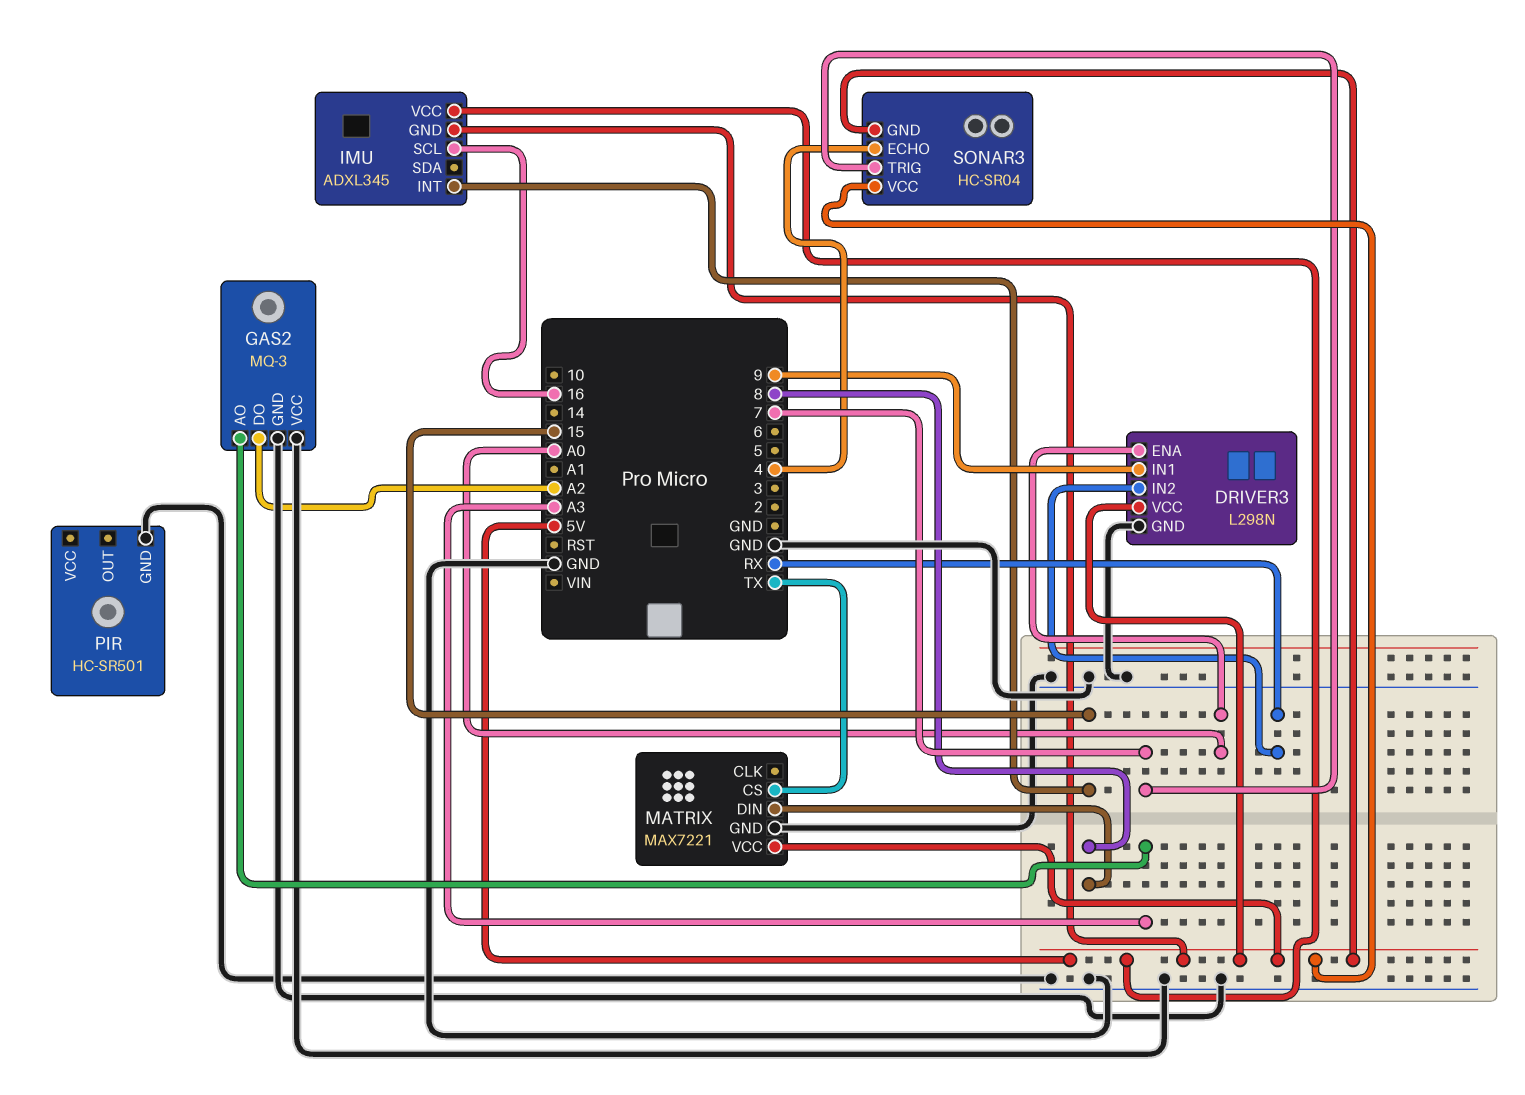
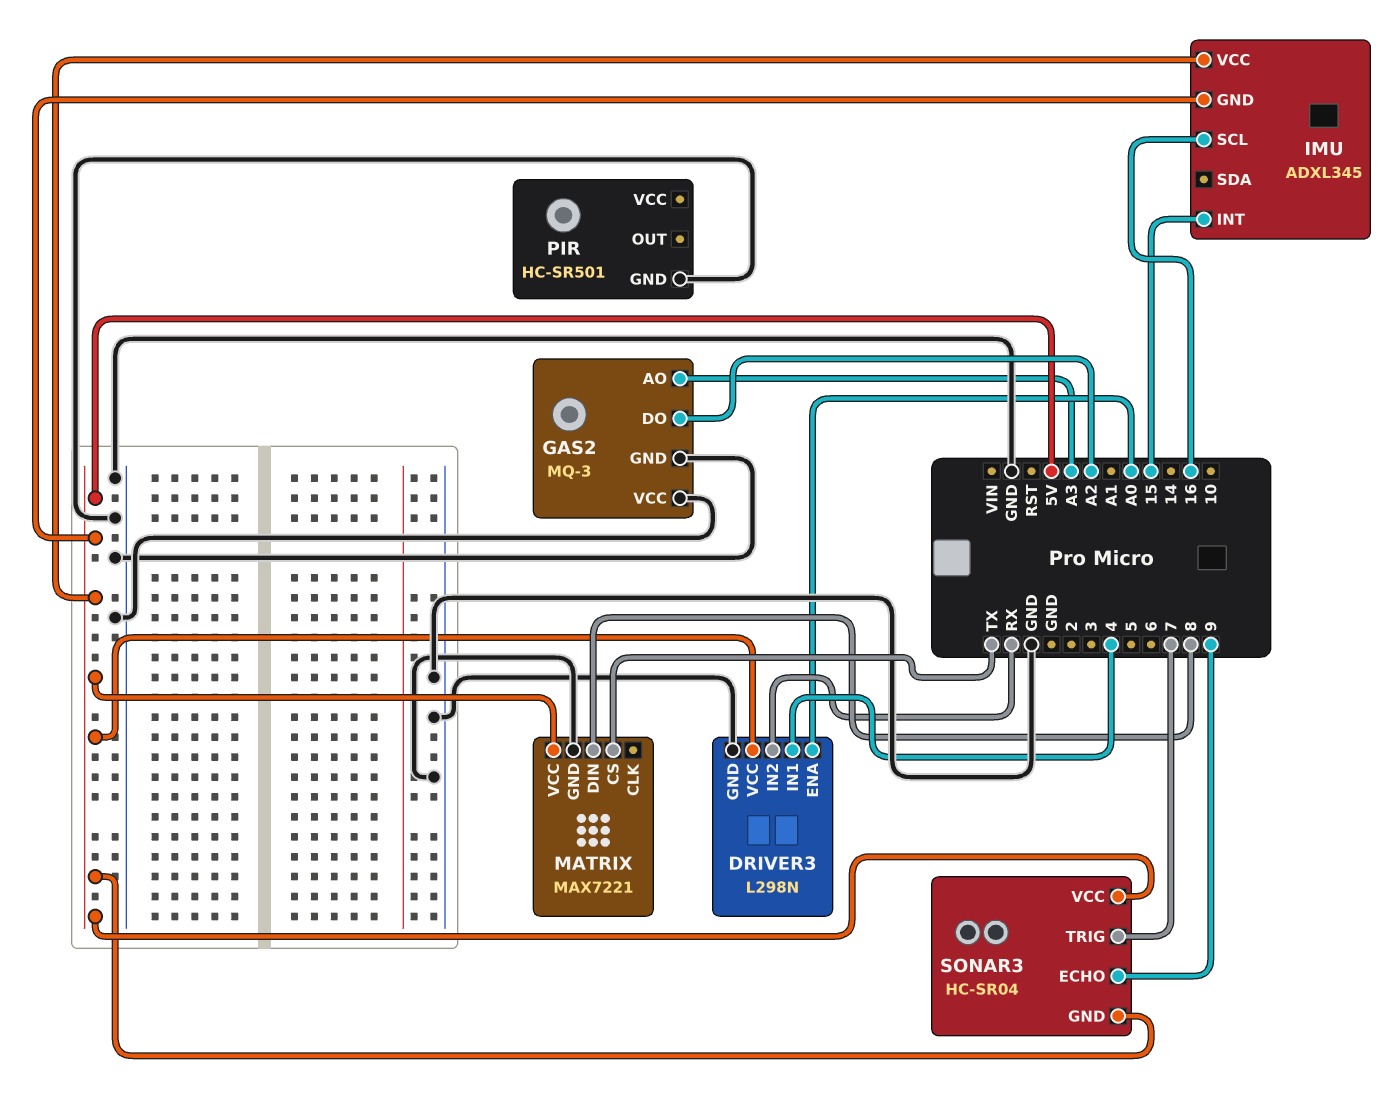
DRIVER3 pin IN1: 9 -> 4
SONAR3 pin ECHO: 4 -> 9

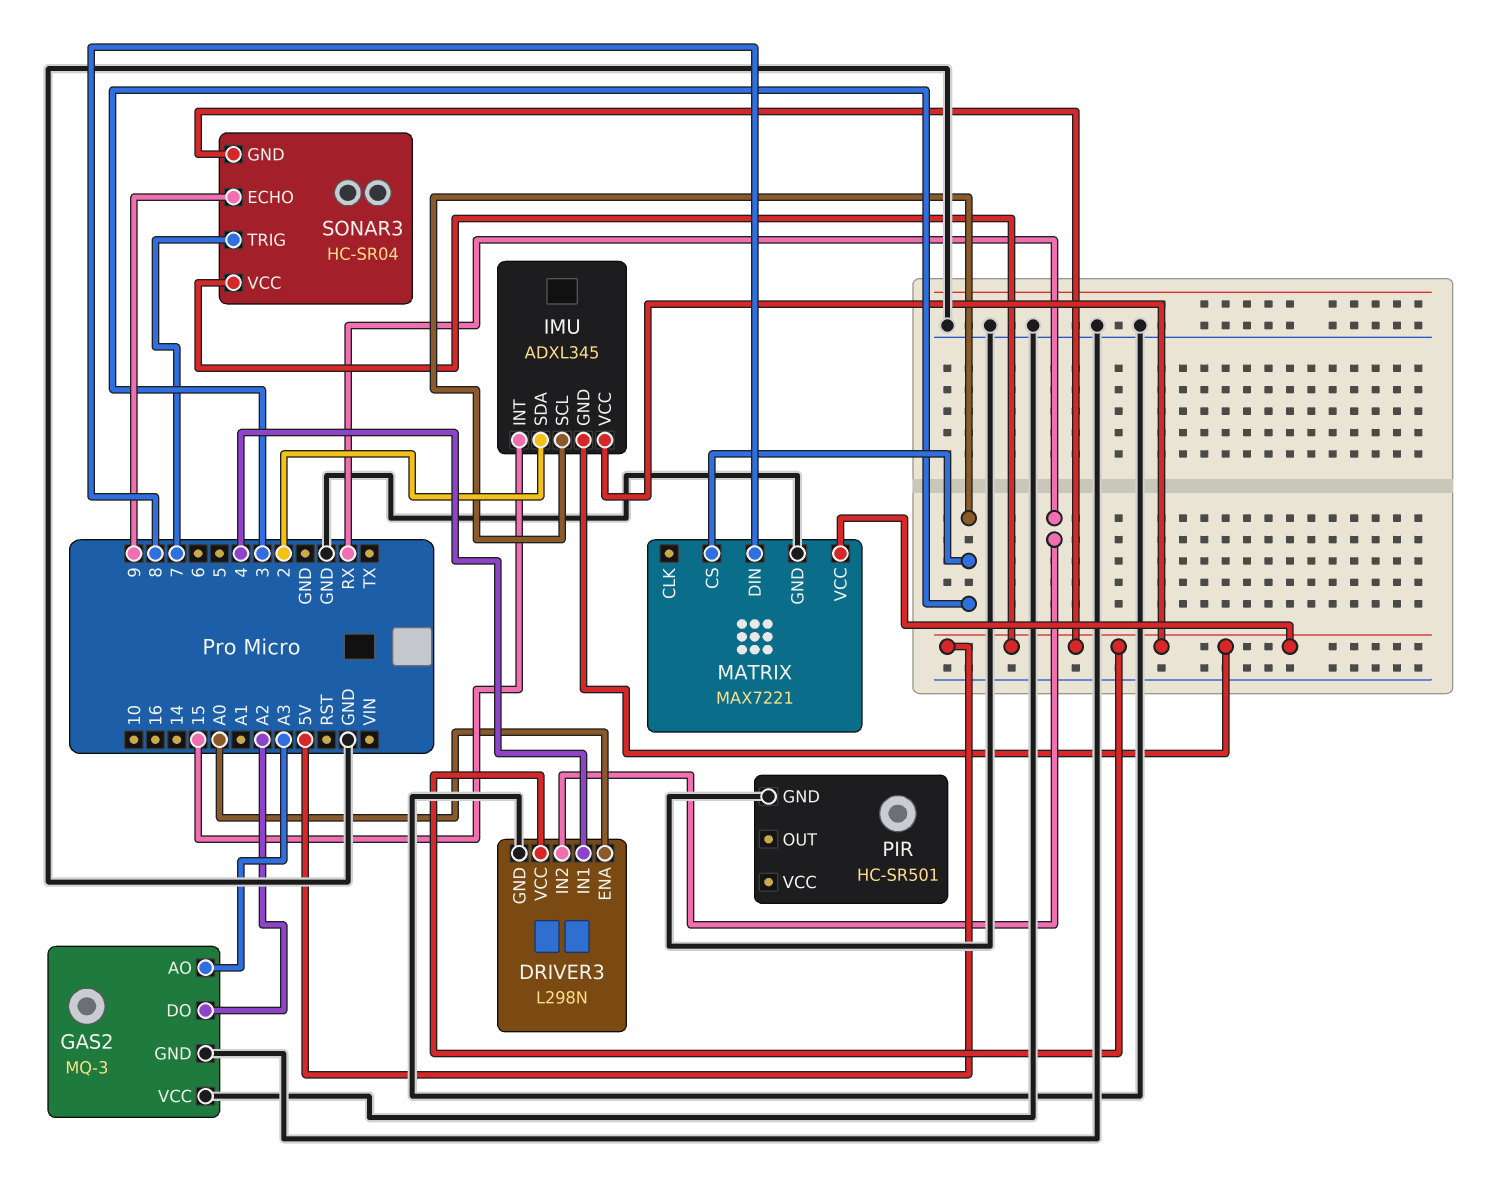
IMU pin SCL: 16 -> 3
IMU pin SDA: none -> 2
MATRIX pin CS: TX -> 3

